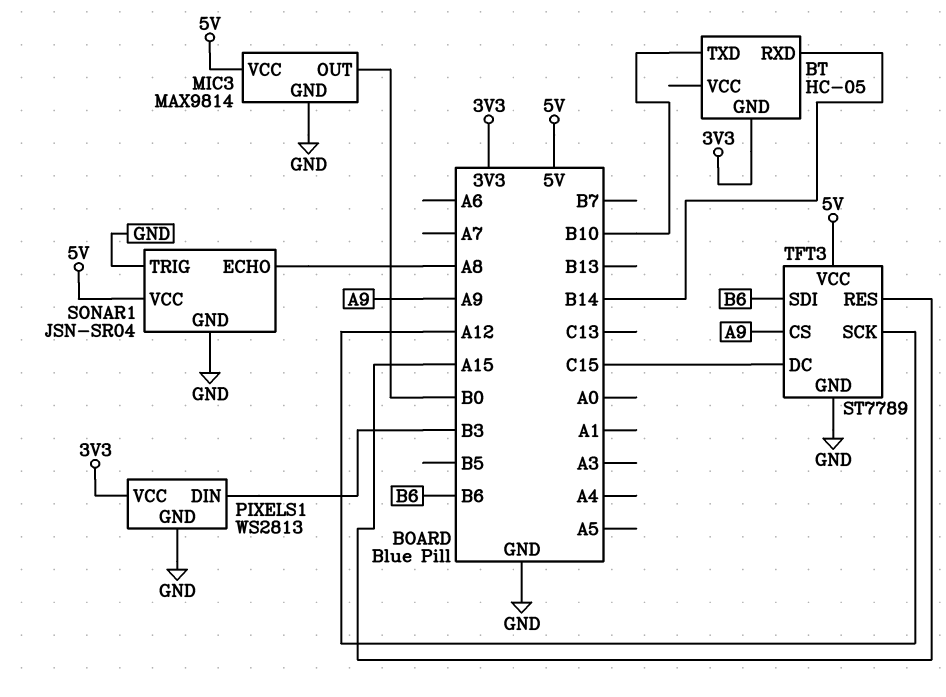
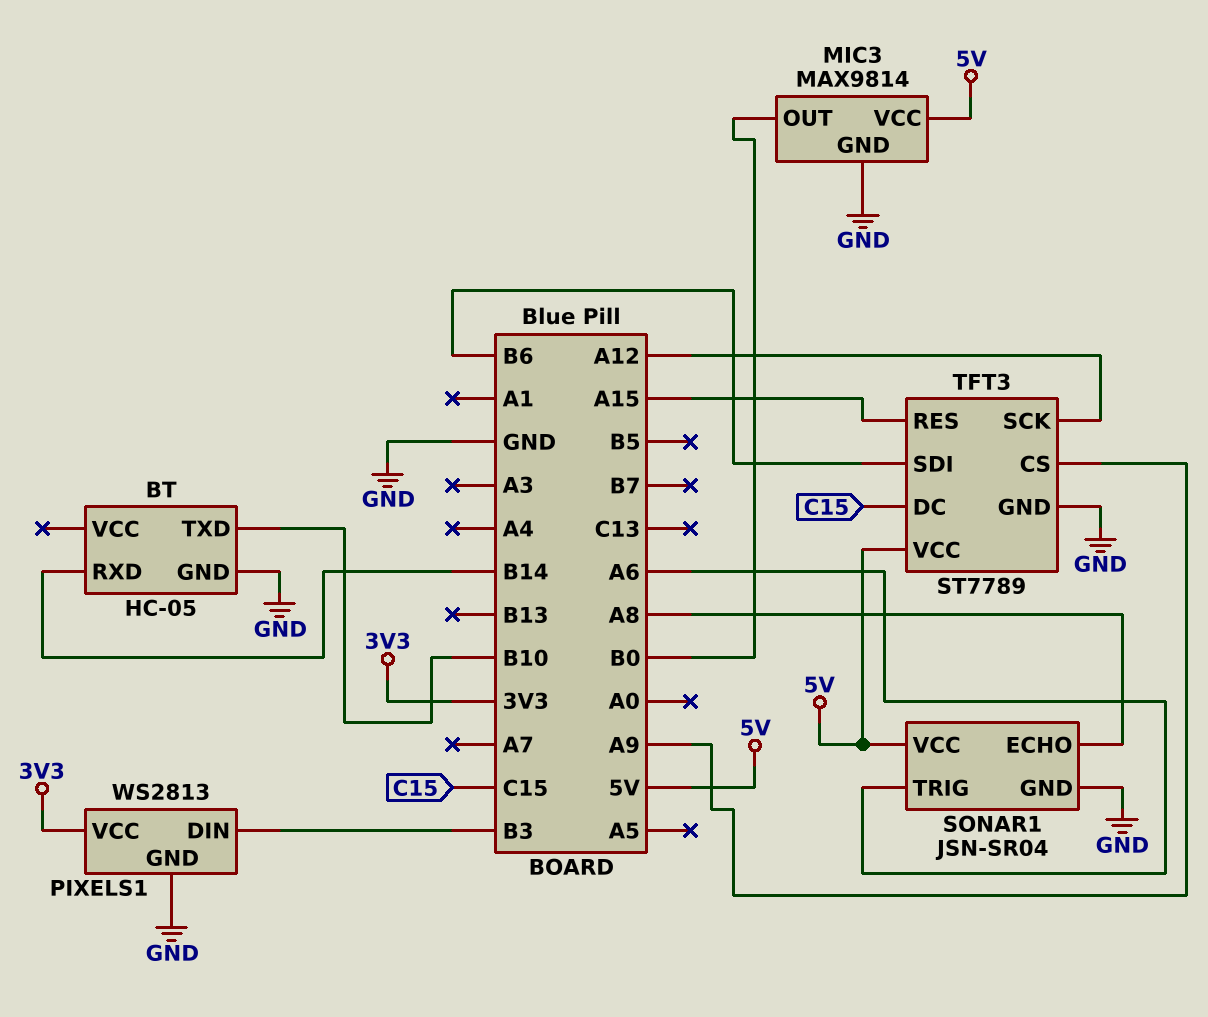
BT pin GND: 3V3 -> GND
SONAR1 pin TRIG: GND -> A6

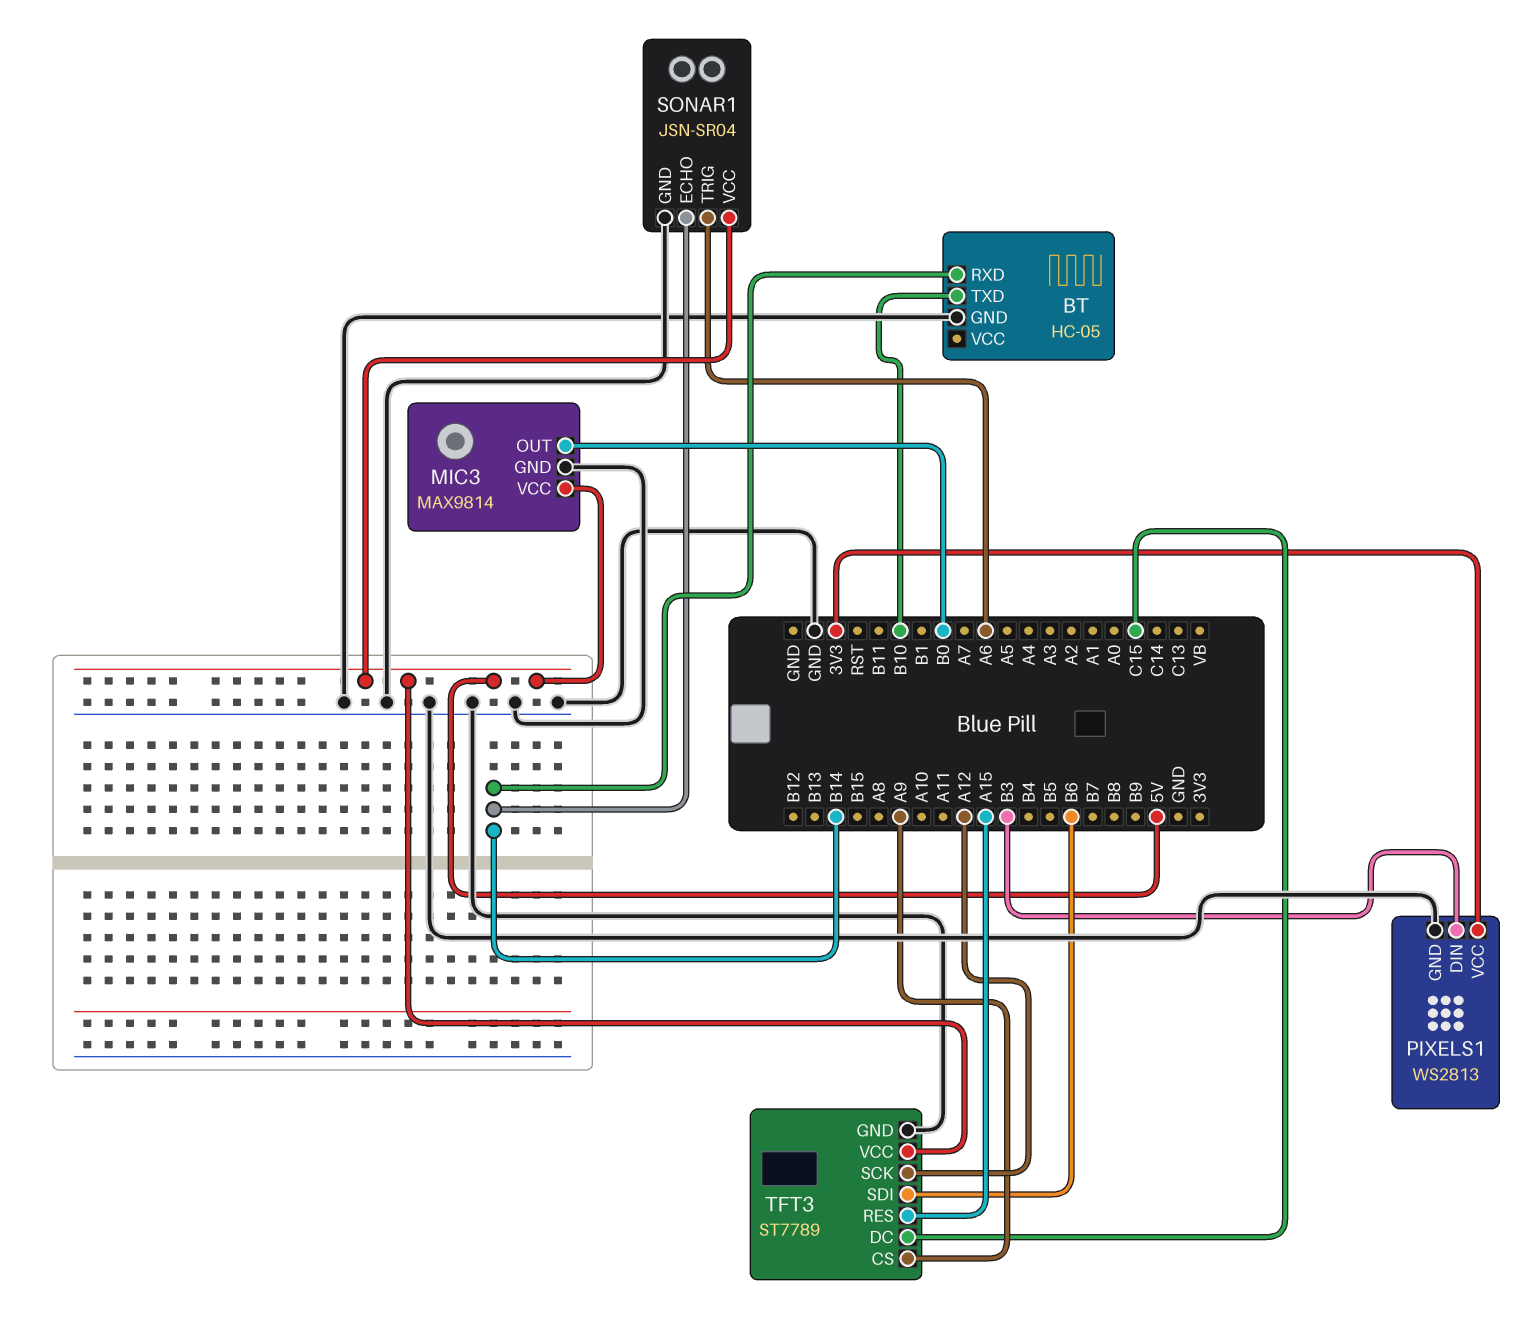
SONAR1 pin ECHO: A8 -> B14

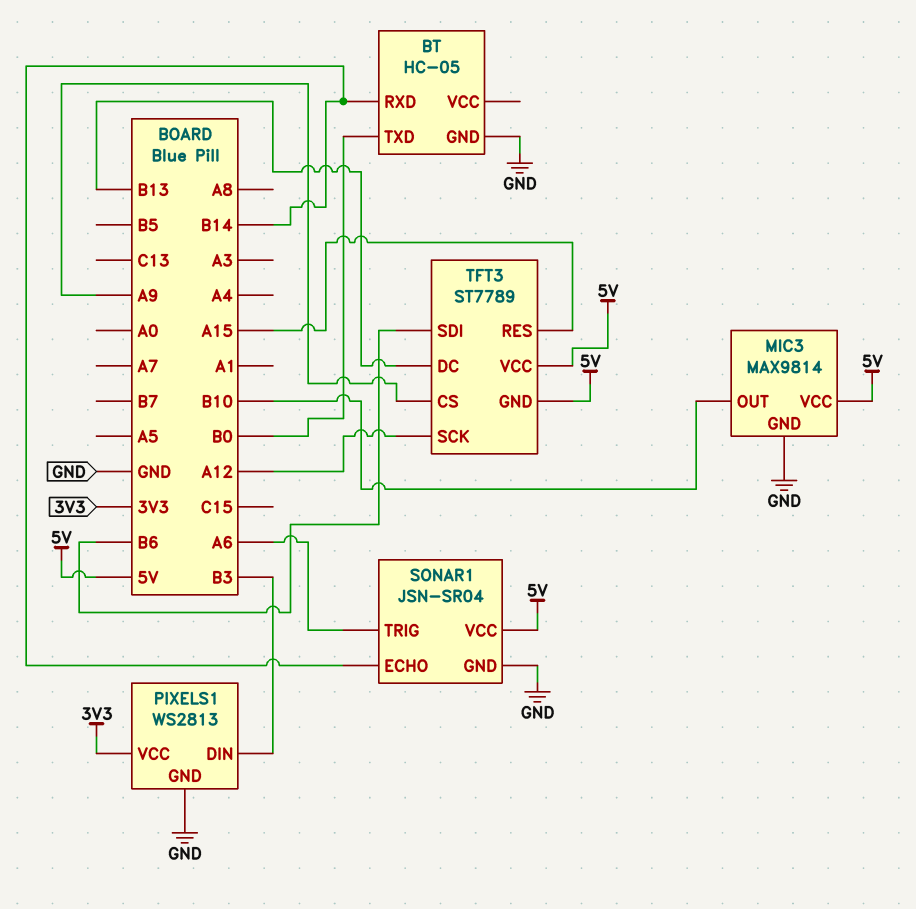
BT pin TXD: B10 -> B0
MIC3 pin OUT: B0 -> B10
TFT3 pin DC: C15 -> B13
TFT3 pin GND: GND -> 5V

